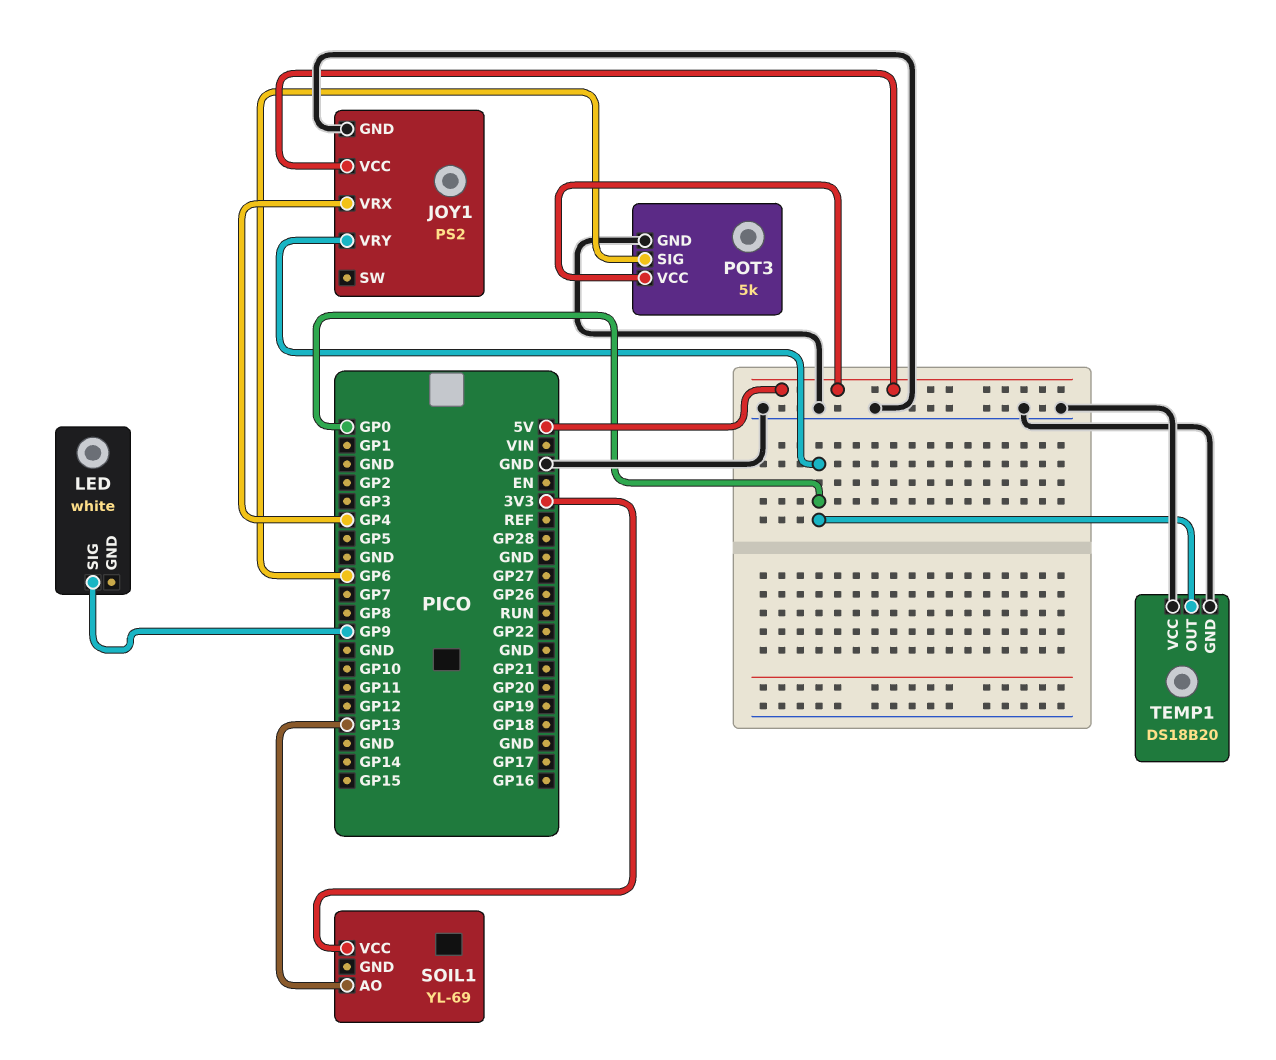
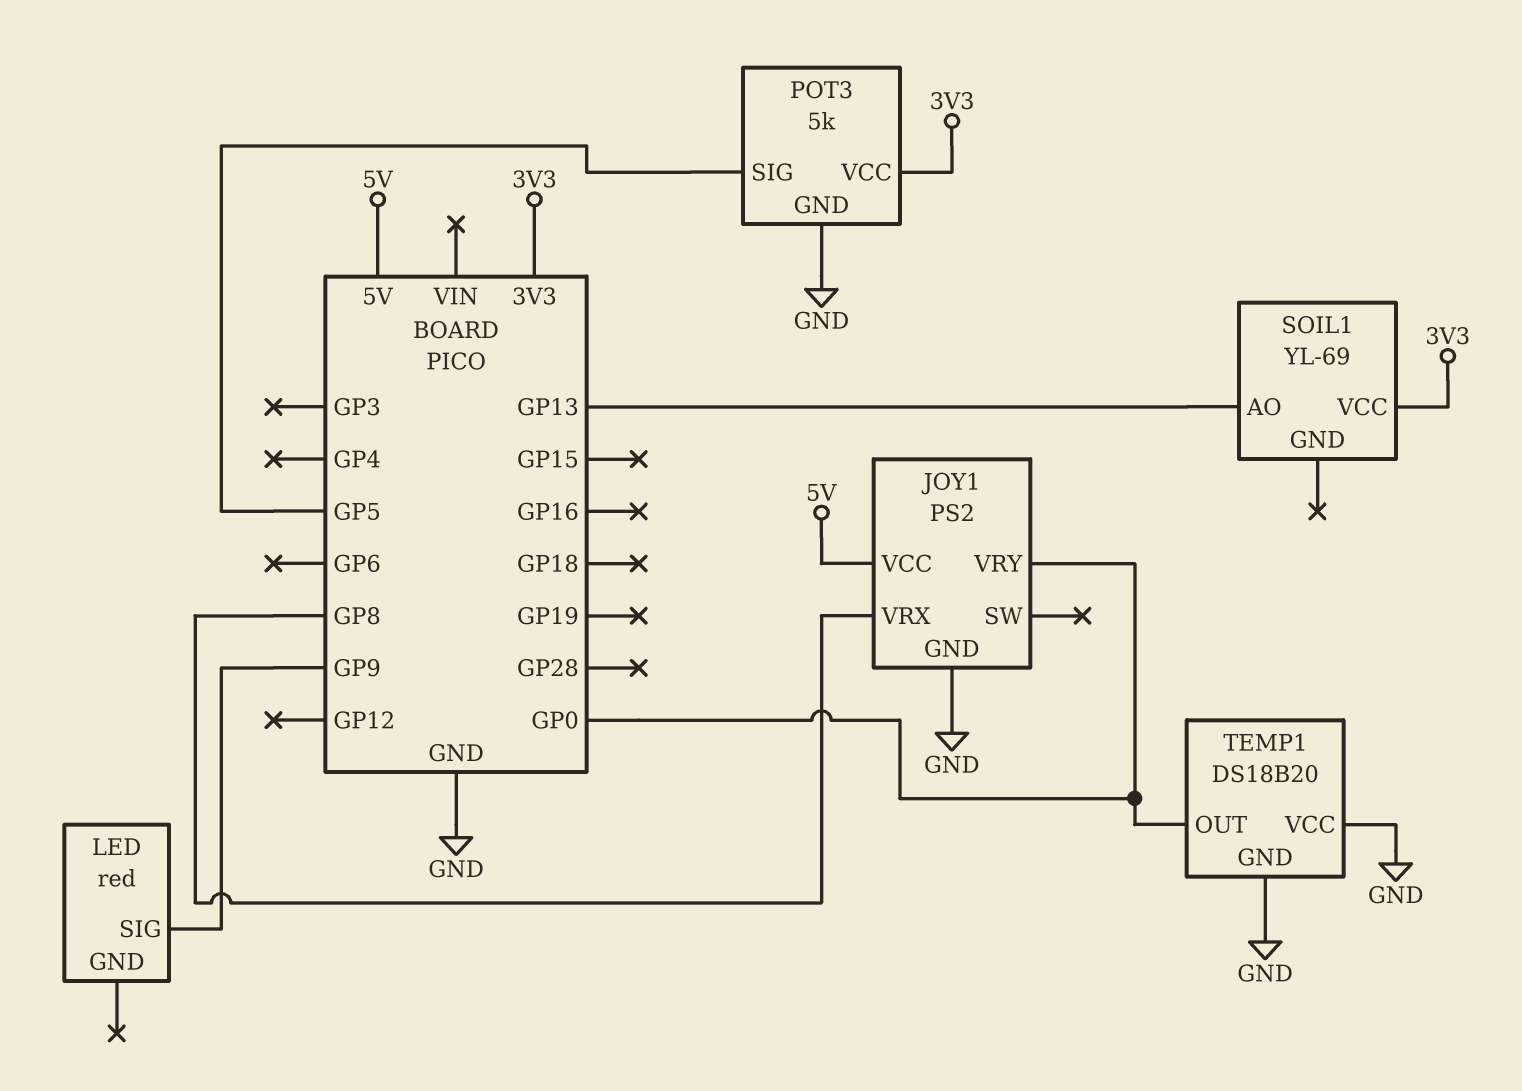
JOY1 pin VRX: GP4 -> GP8
LED: white -> red
POT3 pin SIG: GP6 -> GP5
POT3 pin VCC: 5V -> 3V3

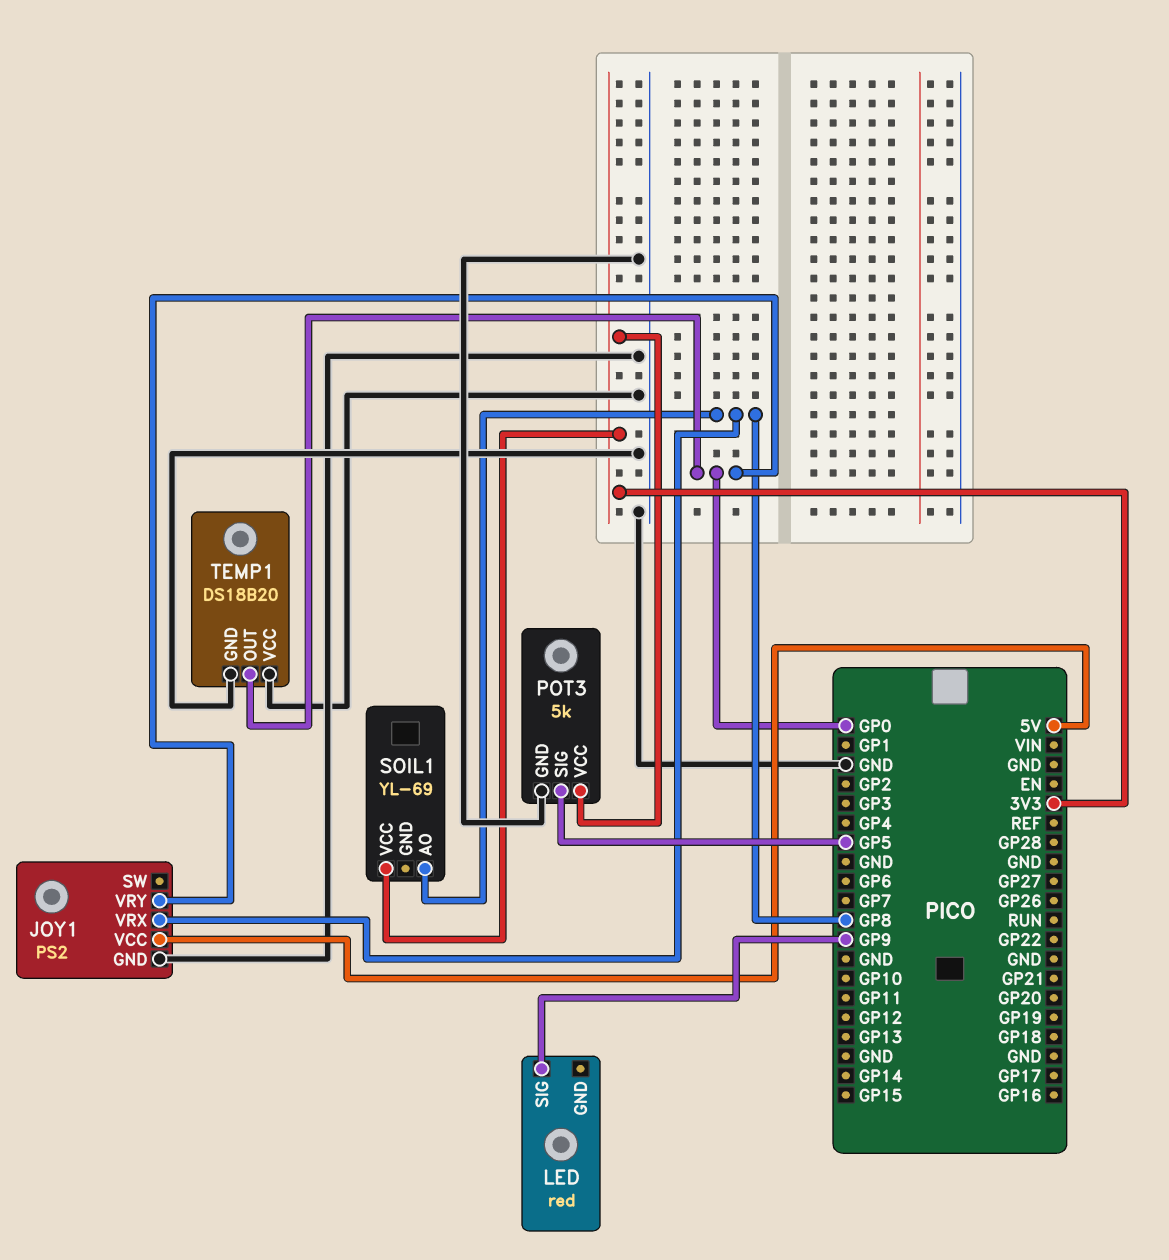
SOIL1 pin AO: GP13 -> GP8

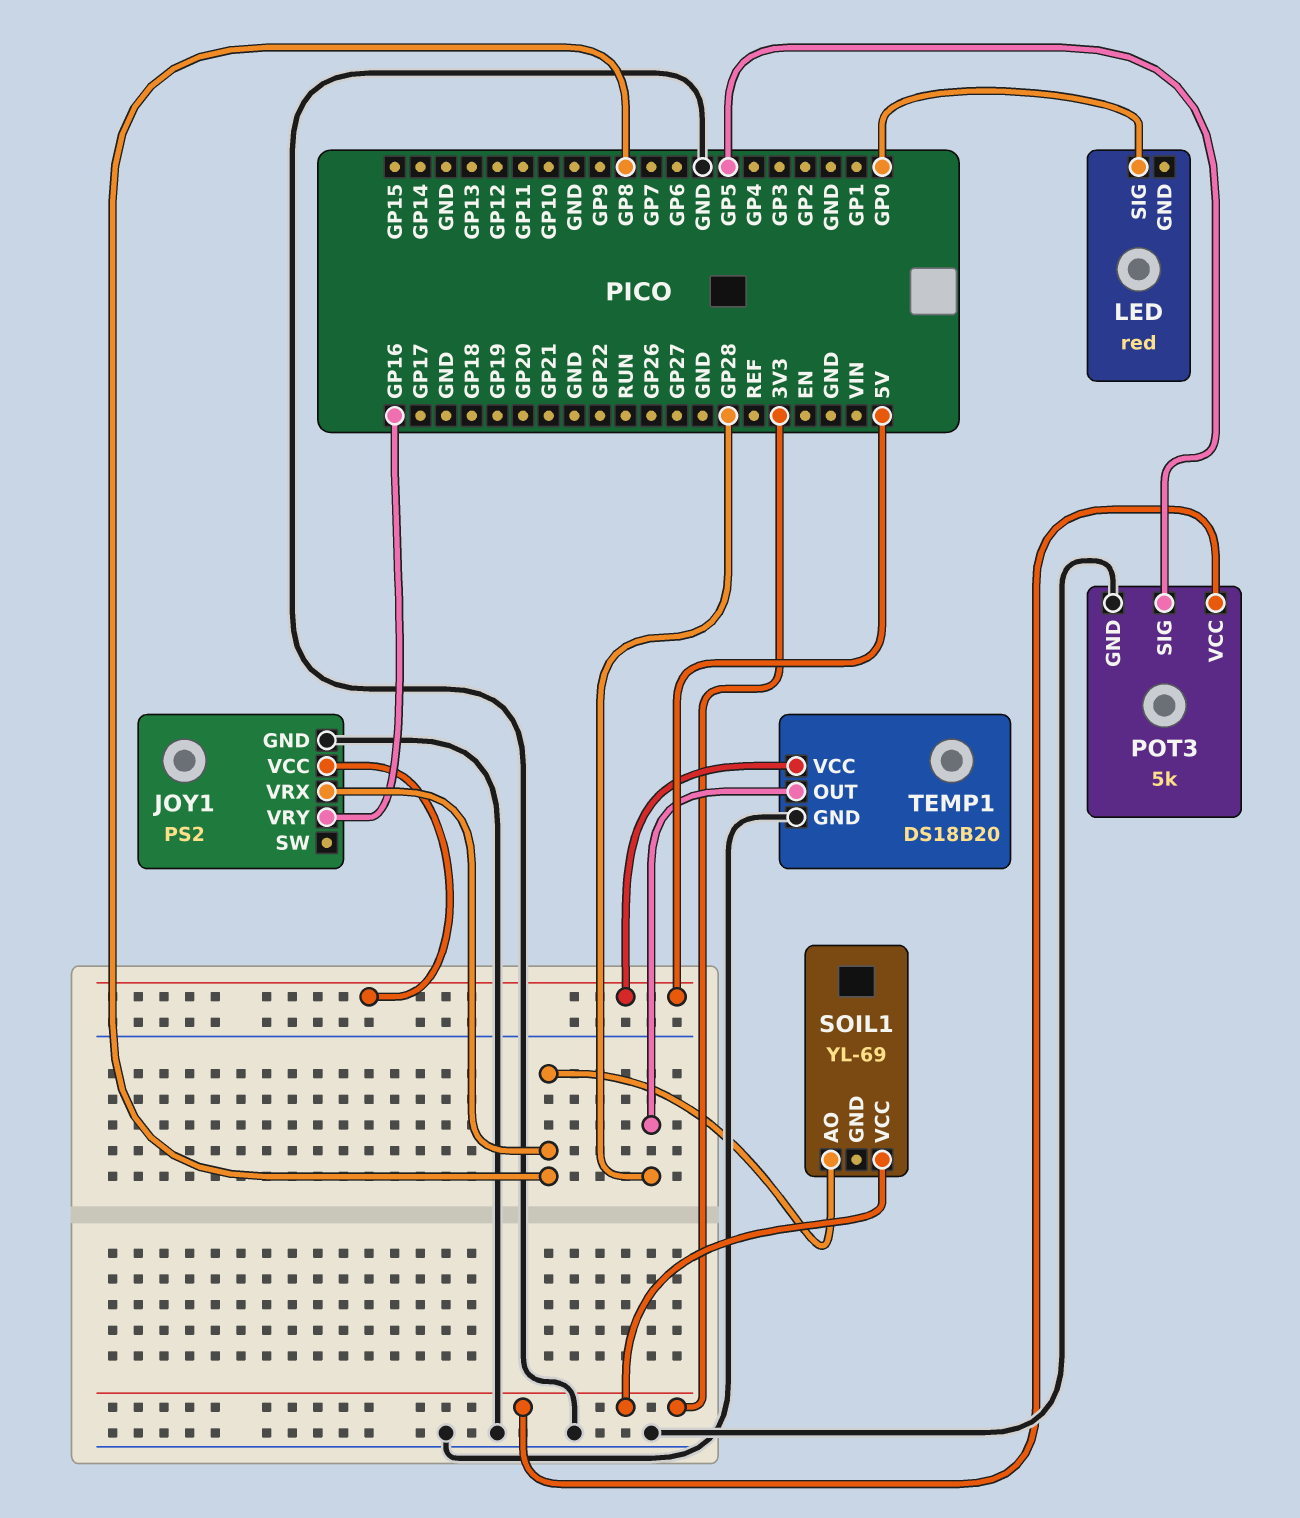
JOY1 pin VRY: GP0 -> GP16
LED pin SIG: GP9 -> GP0
TEMP1 pin OUT: GP0 -> GP28
TEMP1 pin VCC: GND -> 5V

